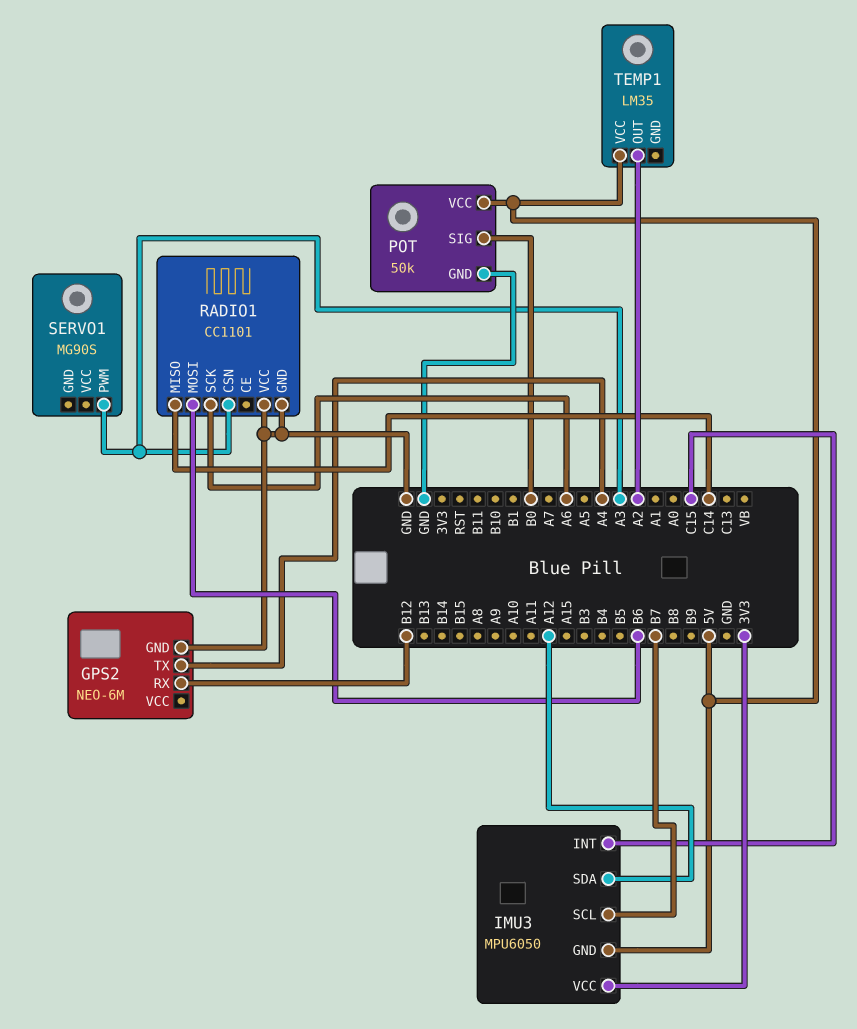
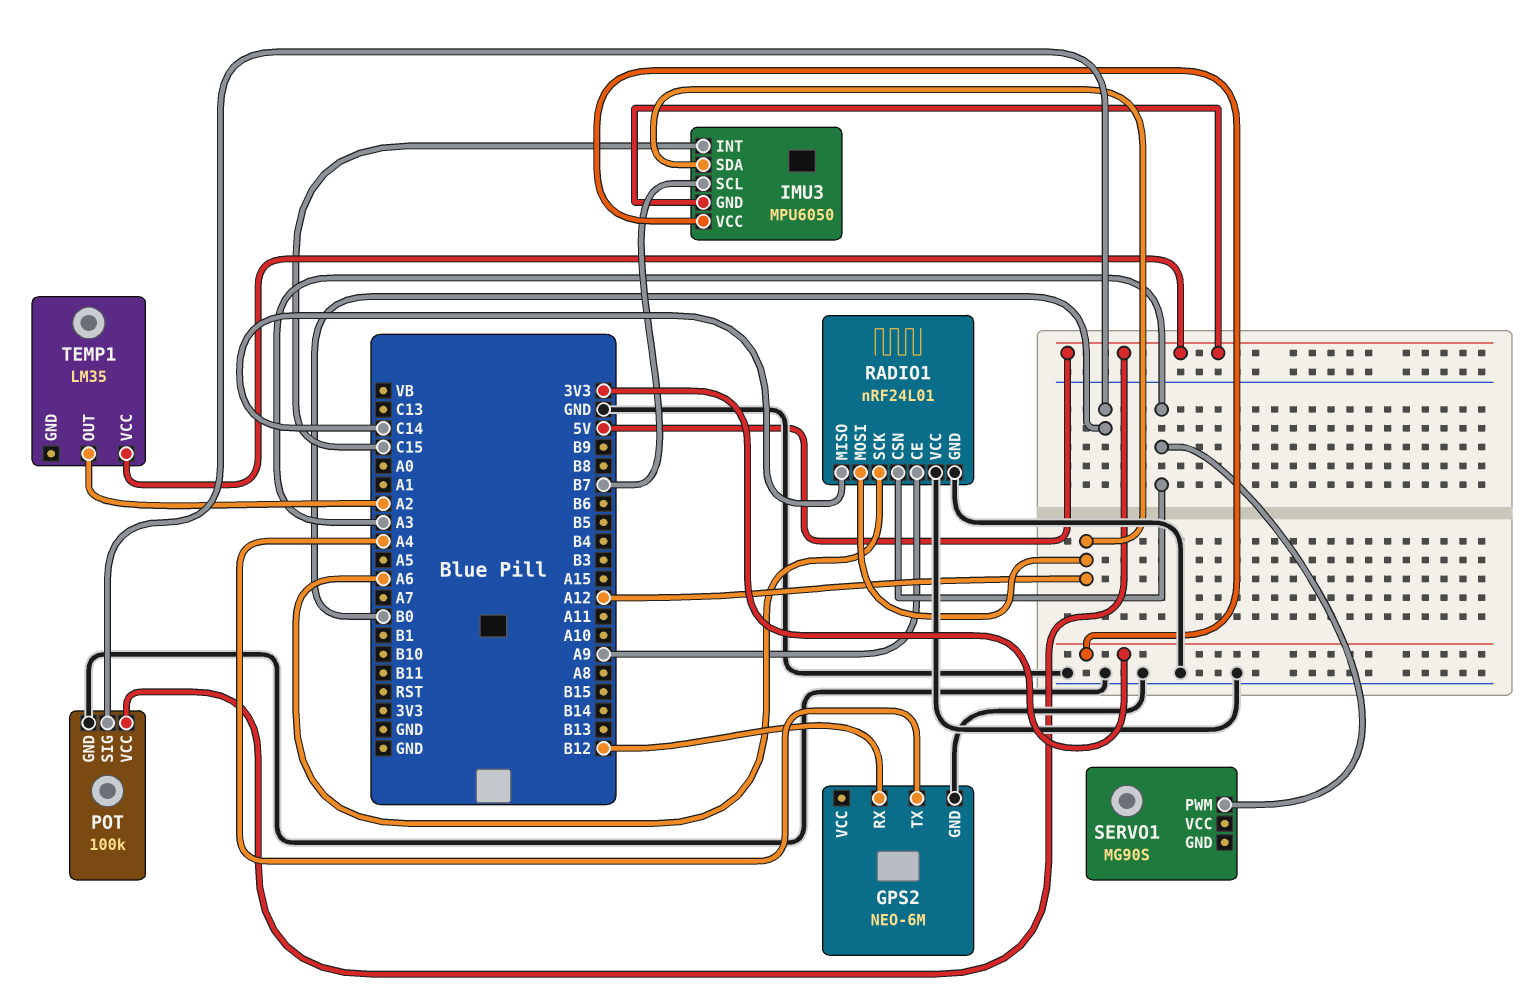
POT: 50k -> 100k
RADIO1: CC1101 -> nRF24L01
RADIO1 pin CE: none -> A9
RADIO1 pin MOSI: B6 -> A12

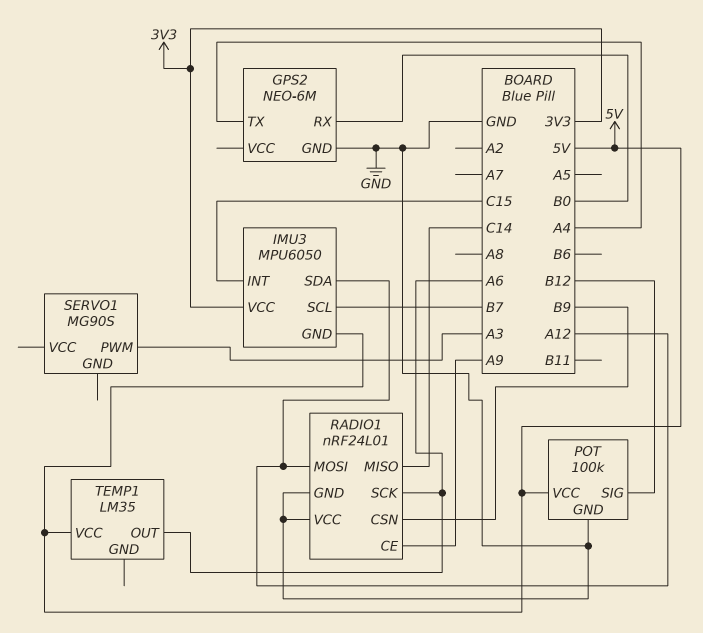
GPS2 pin RX: B12 -> B0
POT pin SIG: B0 -> B12
RADIO1 pin CSN: A3 -> B9
TEMP1 pin OUT: A2 -> A6

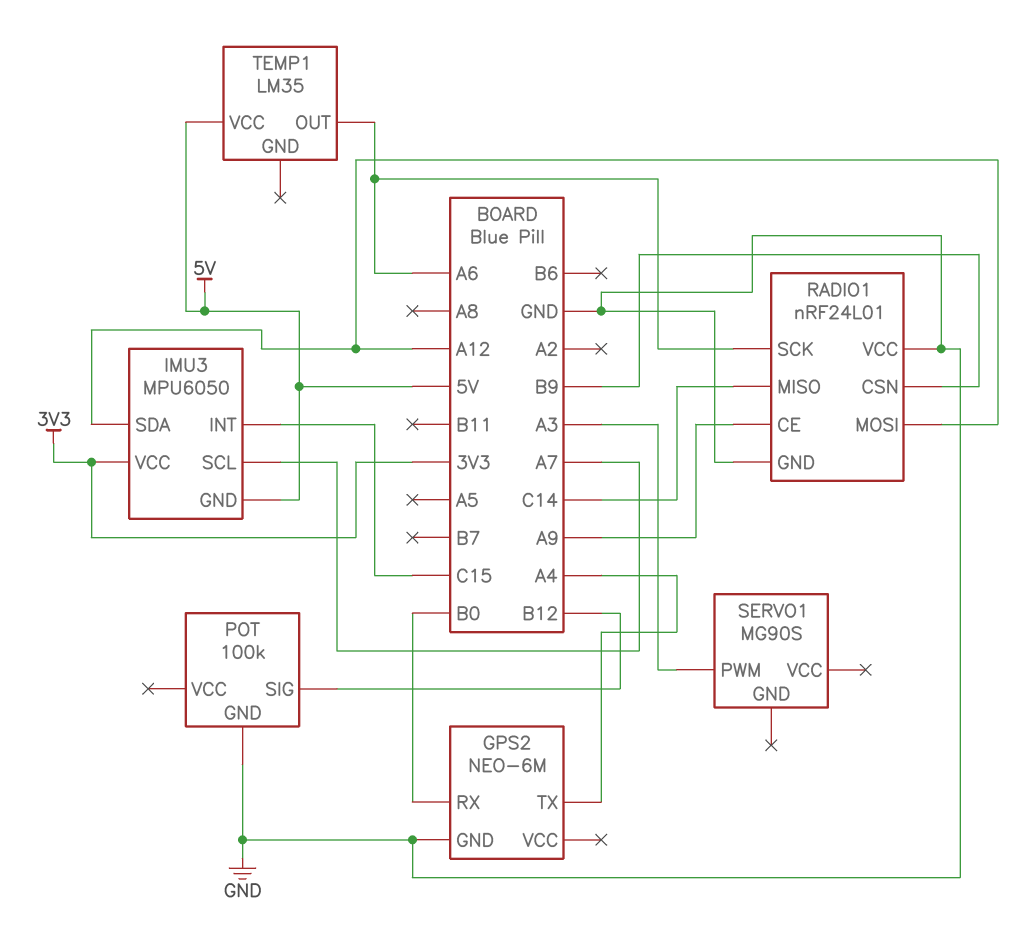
IMU3 pin SCL: B7 -> A7
POT pin VCC: 5V -> none

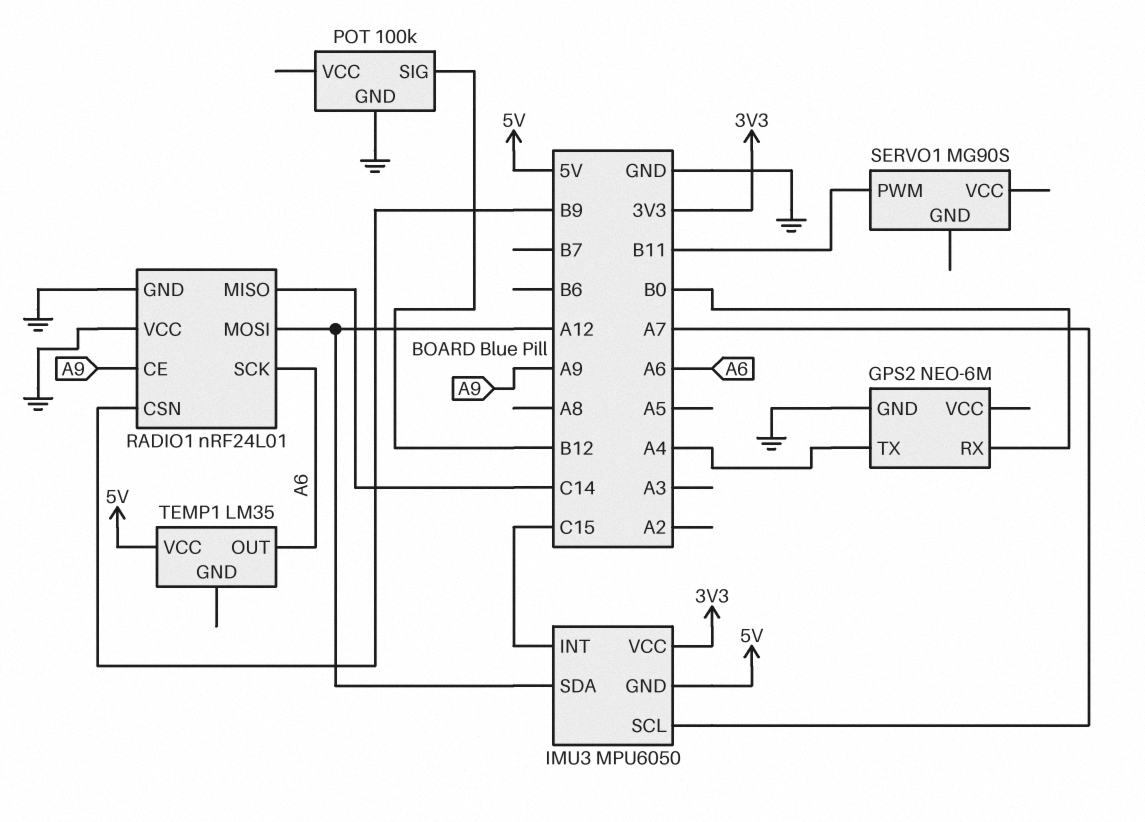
SERVO1 pin PWM: A3 -> B11

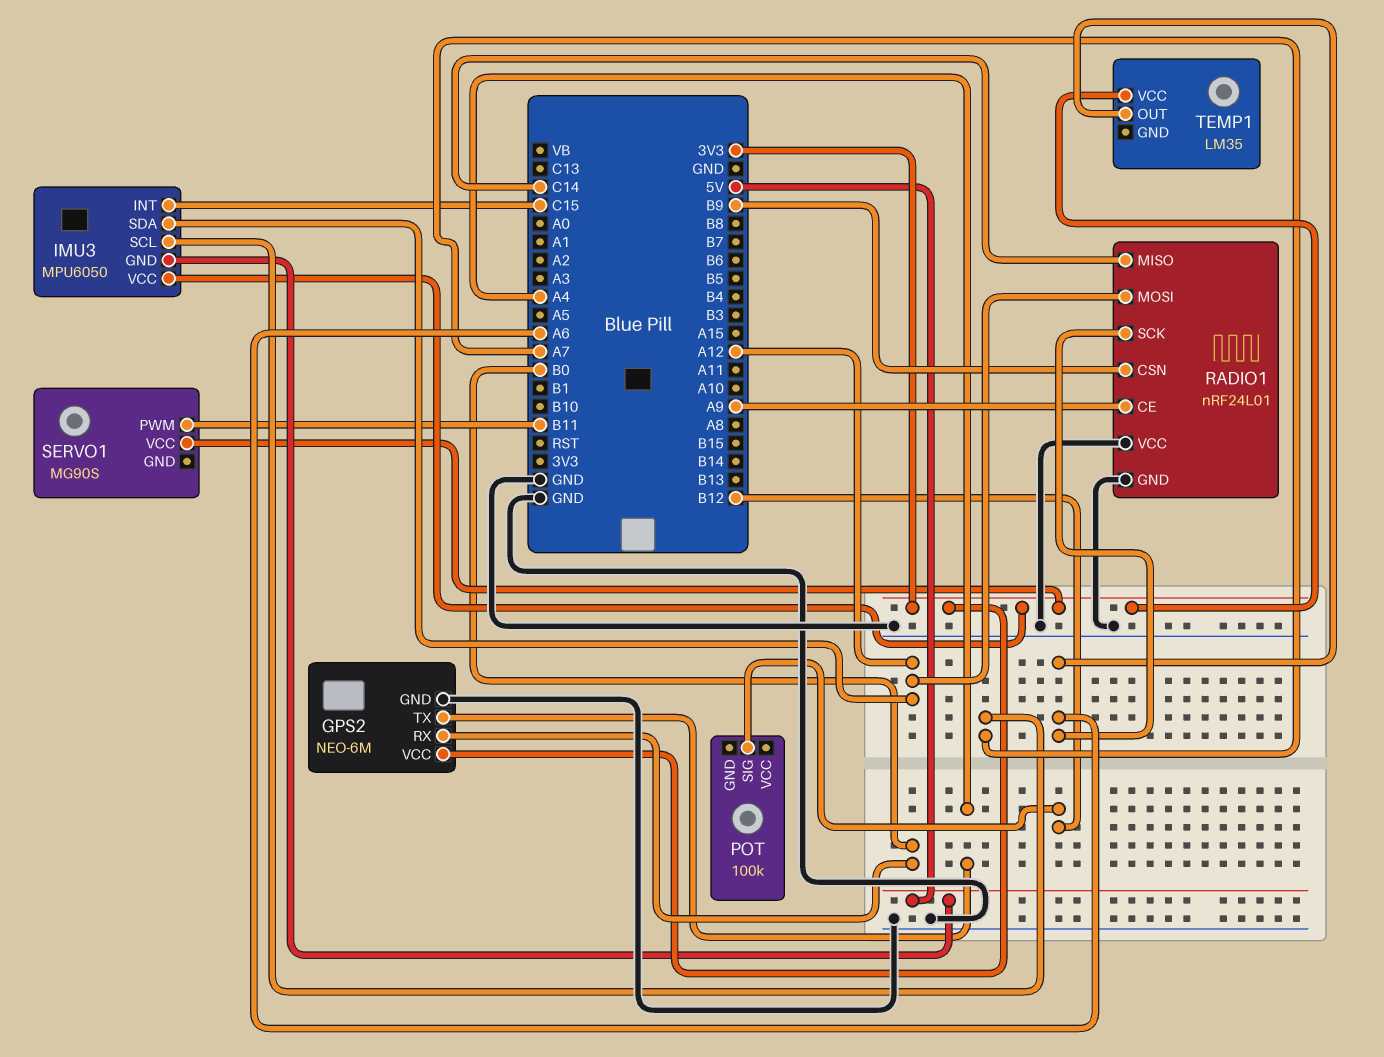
GPS2 pin VCC: none -> 3V3
POT pin GND: GND -> none
SERVO1 pin VCC: none -> 3V3
TEMP1 pin VCC: 5V -> 3V3

